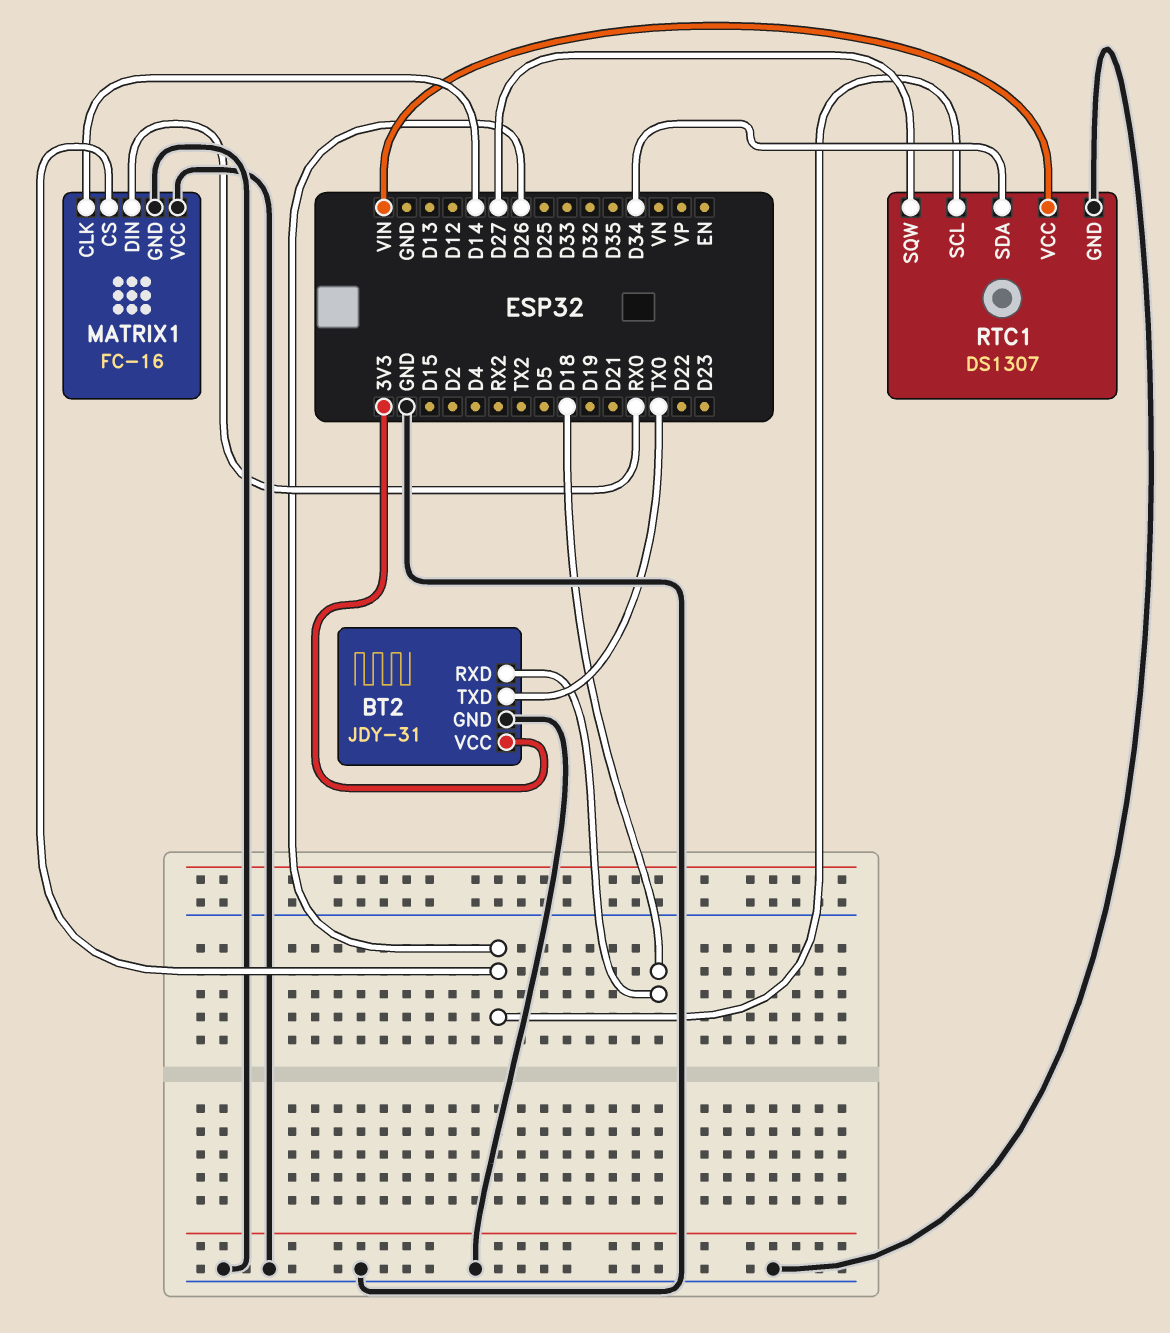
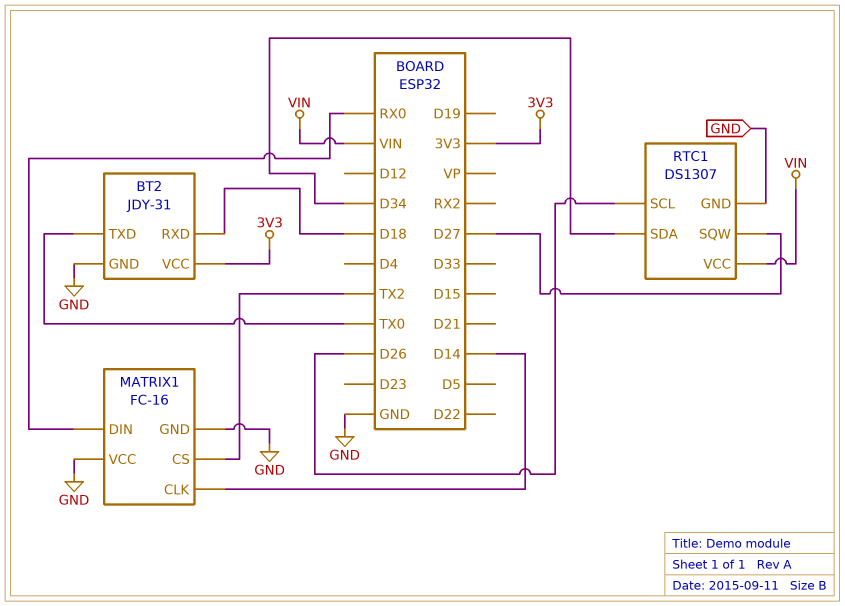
MATRIX1 pin CS: D26 -> TX2

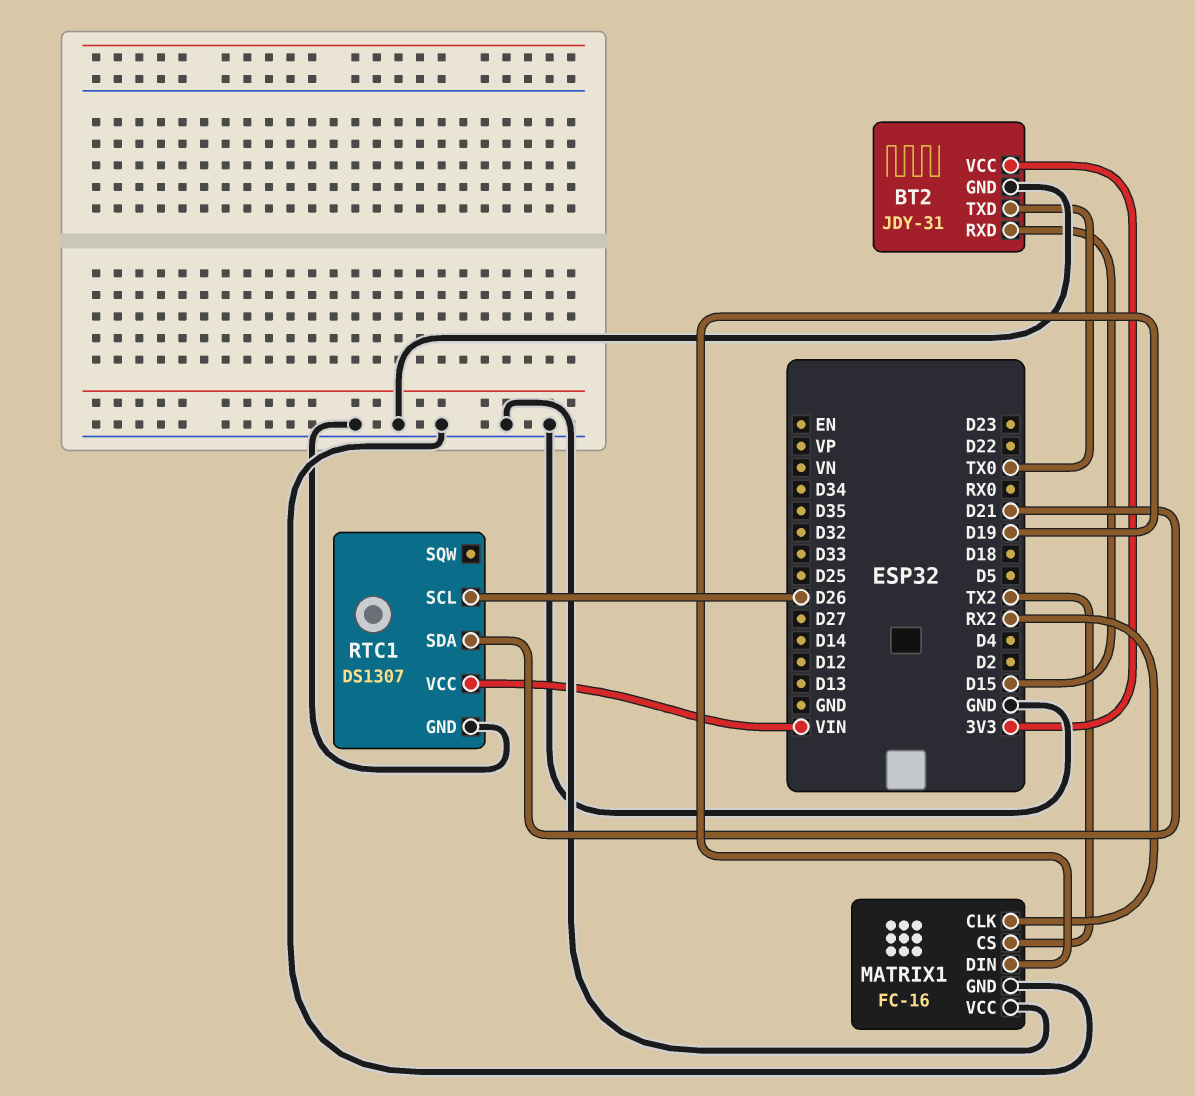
BT2 pin RXD: D18 -> D15
MATRIX1 pin CLK: D14 -> RX2
MATRIX1 pin DIN: RX0 -> D19
RTC1 pin SDA: D34 -> D21
RTC1 pin SQW: D27 -> none

